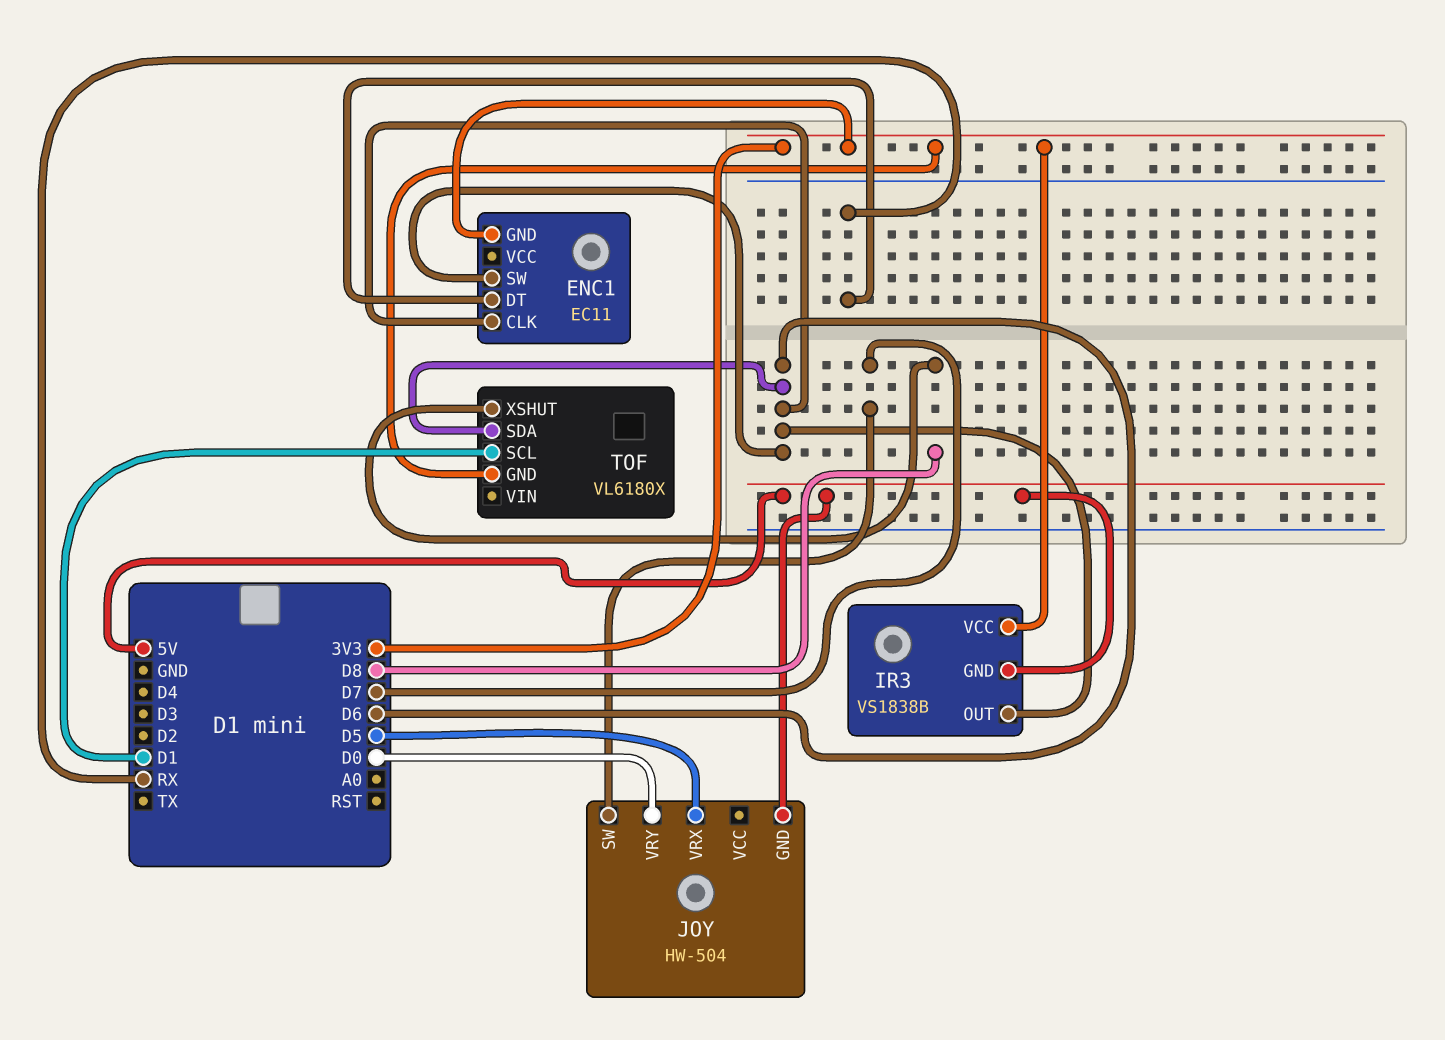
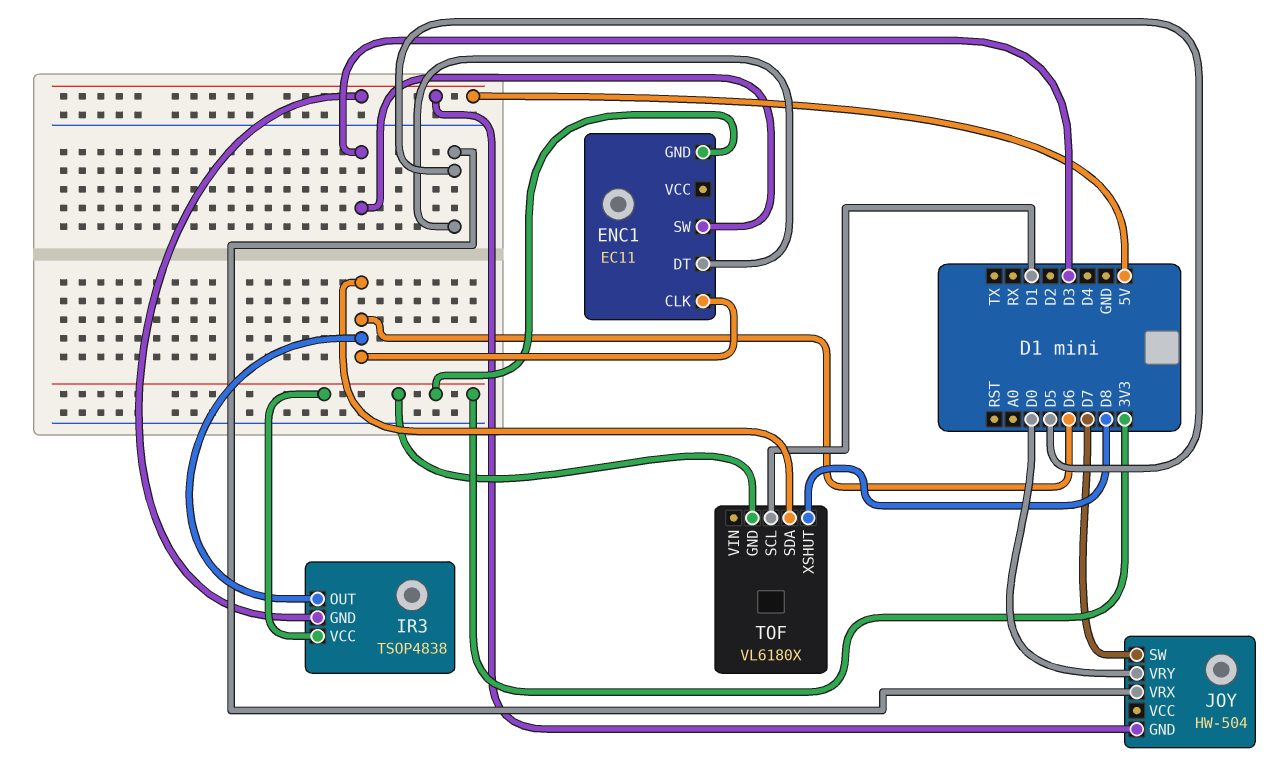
ENC1 pin DT: RX -> D5
ENC1 pin SW: D6 -> D3
IR3: VS1838B -> TSOP4838

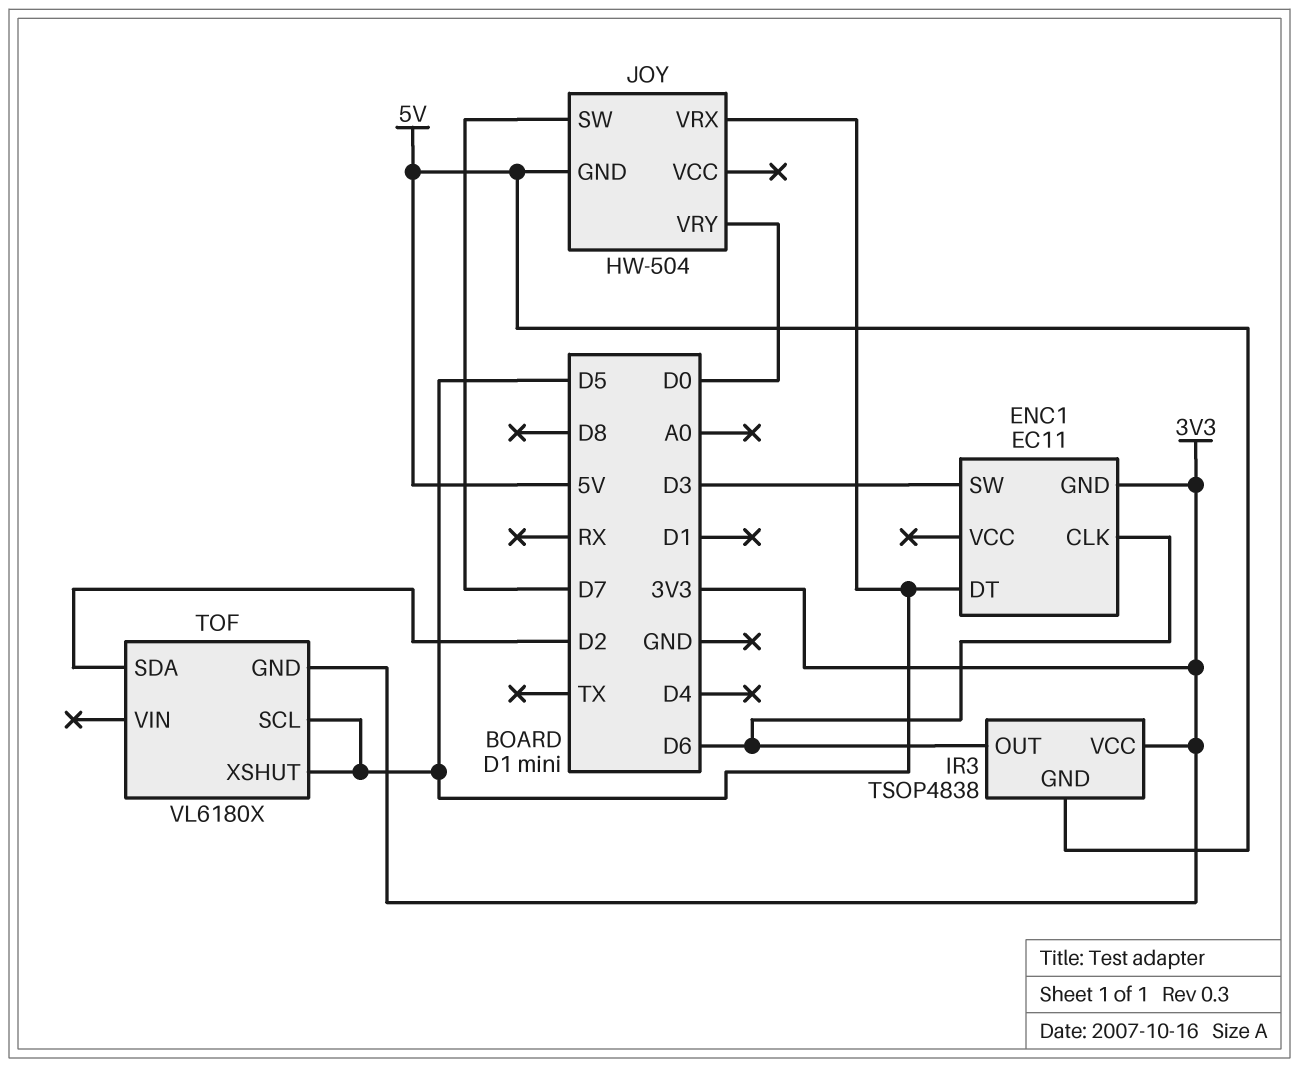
TOF pin SCL: D1 -> D5
TOF pin SDA: D6 -> D2
TOF pin XSHUT: D8 -> D5

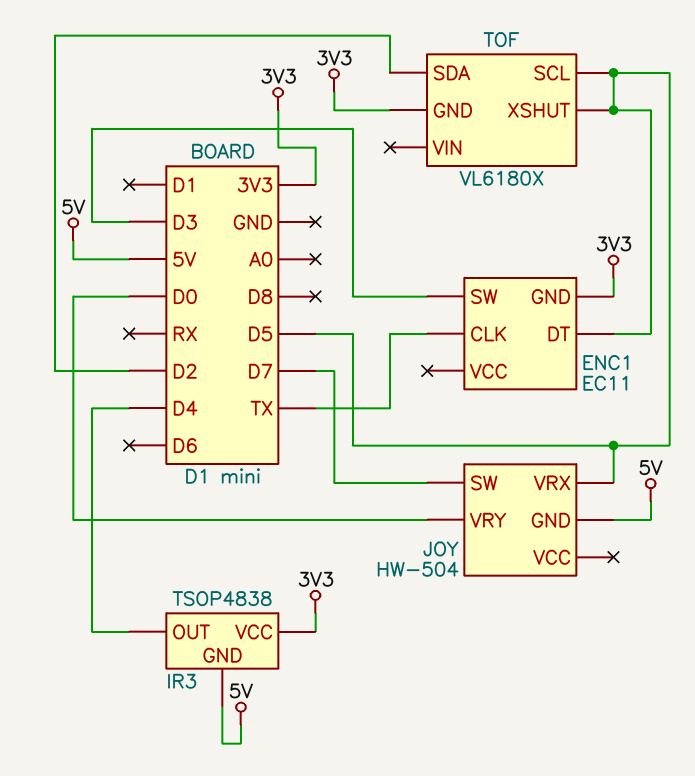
ENC1 pin CLK: D6 -> TX
IR3 pin OUT: D6 -> D4

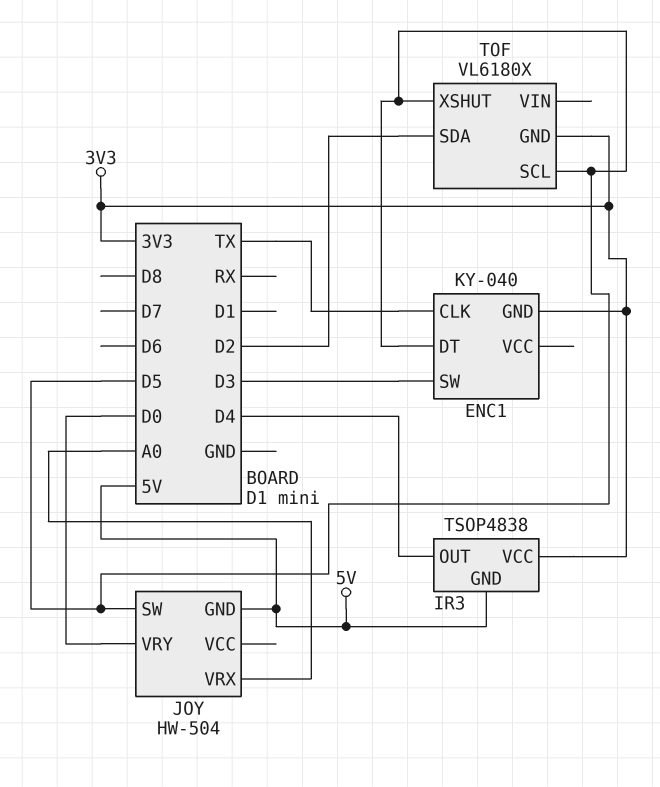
ENC1: EC11 -> KY-040
JOY pin SW: D7 -> D5
JOY pin VRX: D5 -> A0

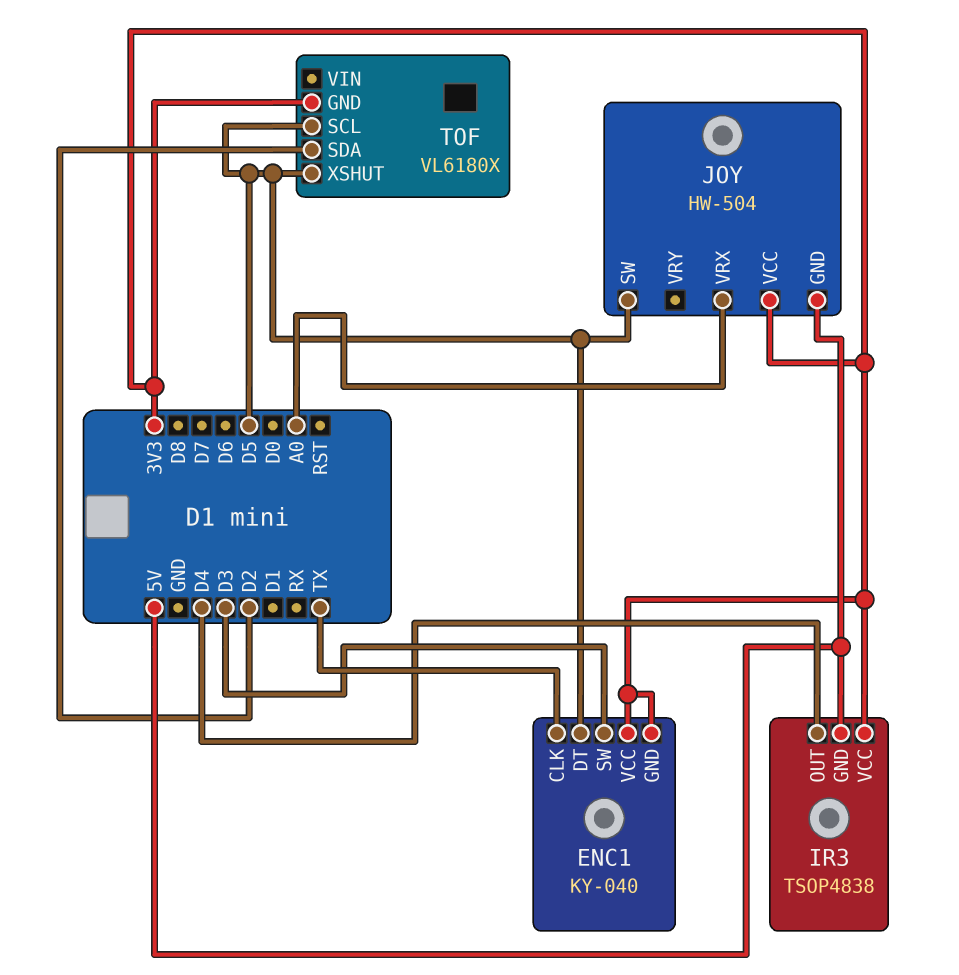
ENC1 pin VCC: none -> 3V3
JOY pin VCC: none -> 3V3
JOY pin VRY: D0 -> none

